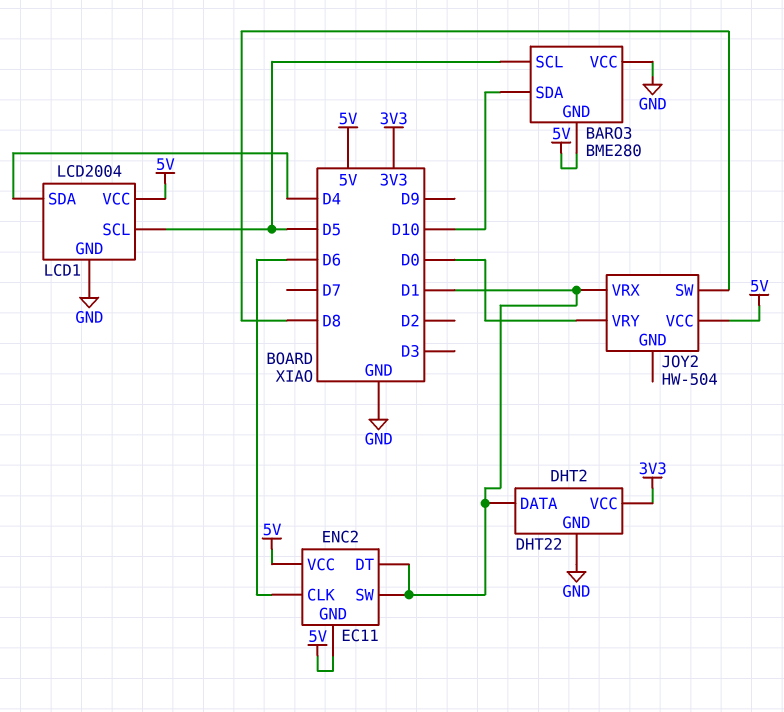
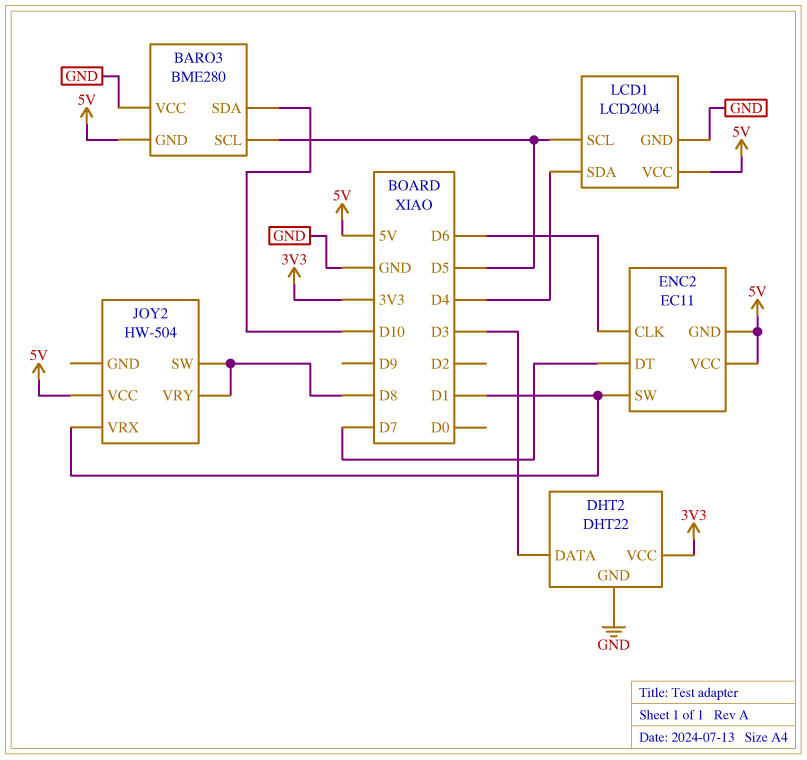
DHT2 pin DATA: D1 -> D3
ENC2 pin DT: D1 -> D7
JOY2 pin VRY: D0 -> D8

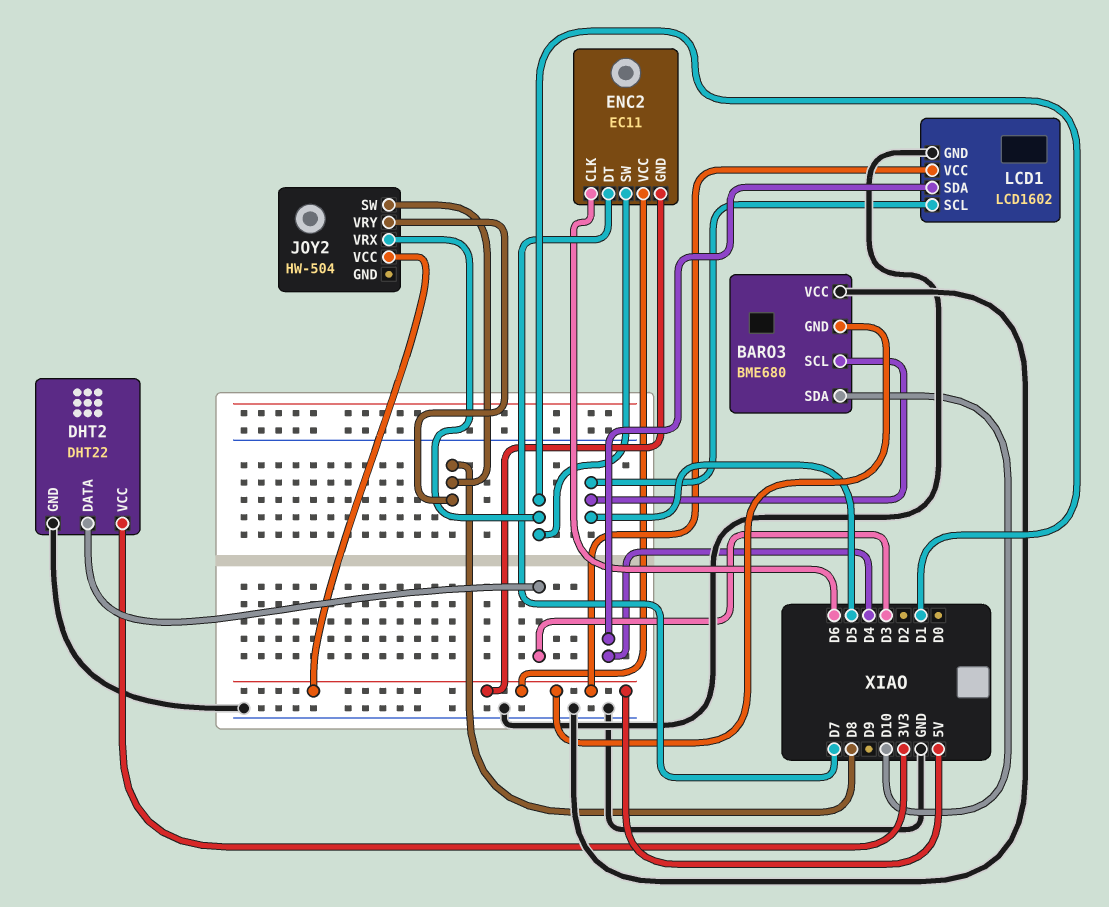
BARO3: BME280 -> BME680
LCD1: LCD2004 -> LCD1602

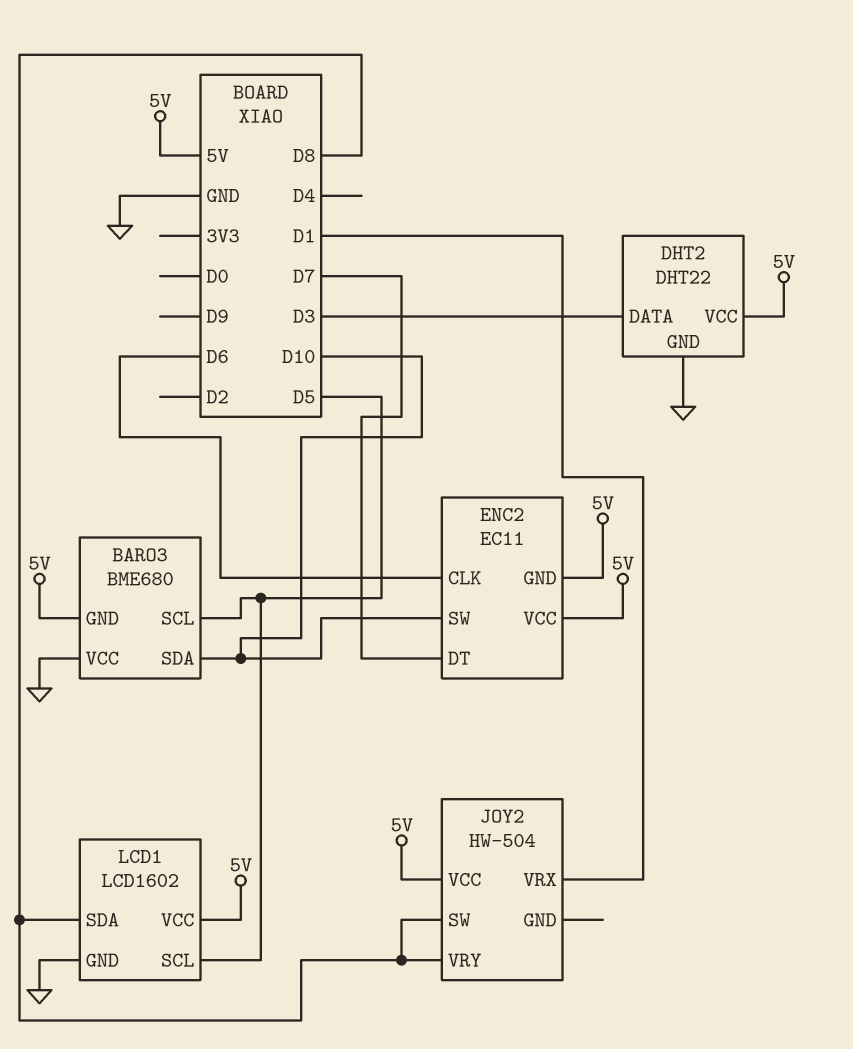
DHT2 pin VCC: 3V3 -> 5V
ENC2 pin SW: D1 -> D10
LCD1 pin SDA: D4 -> D8

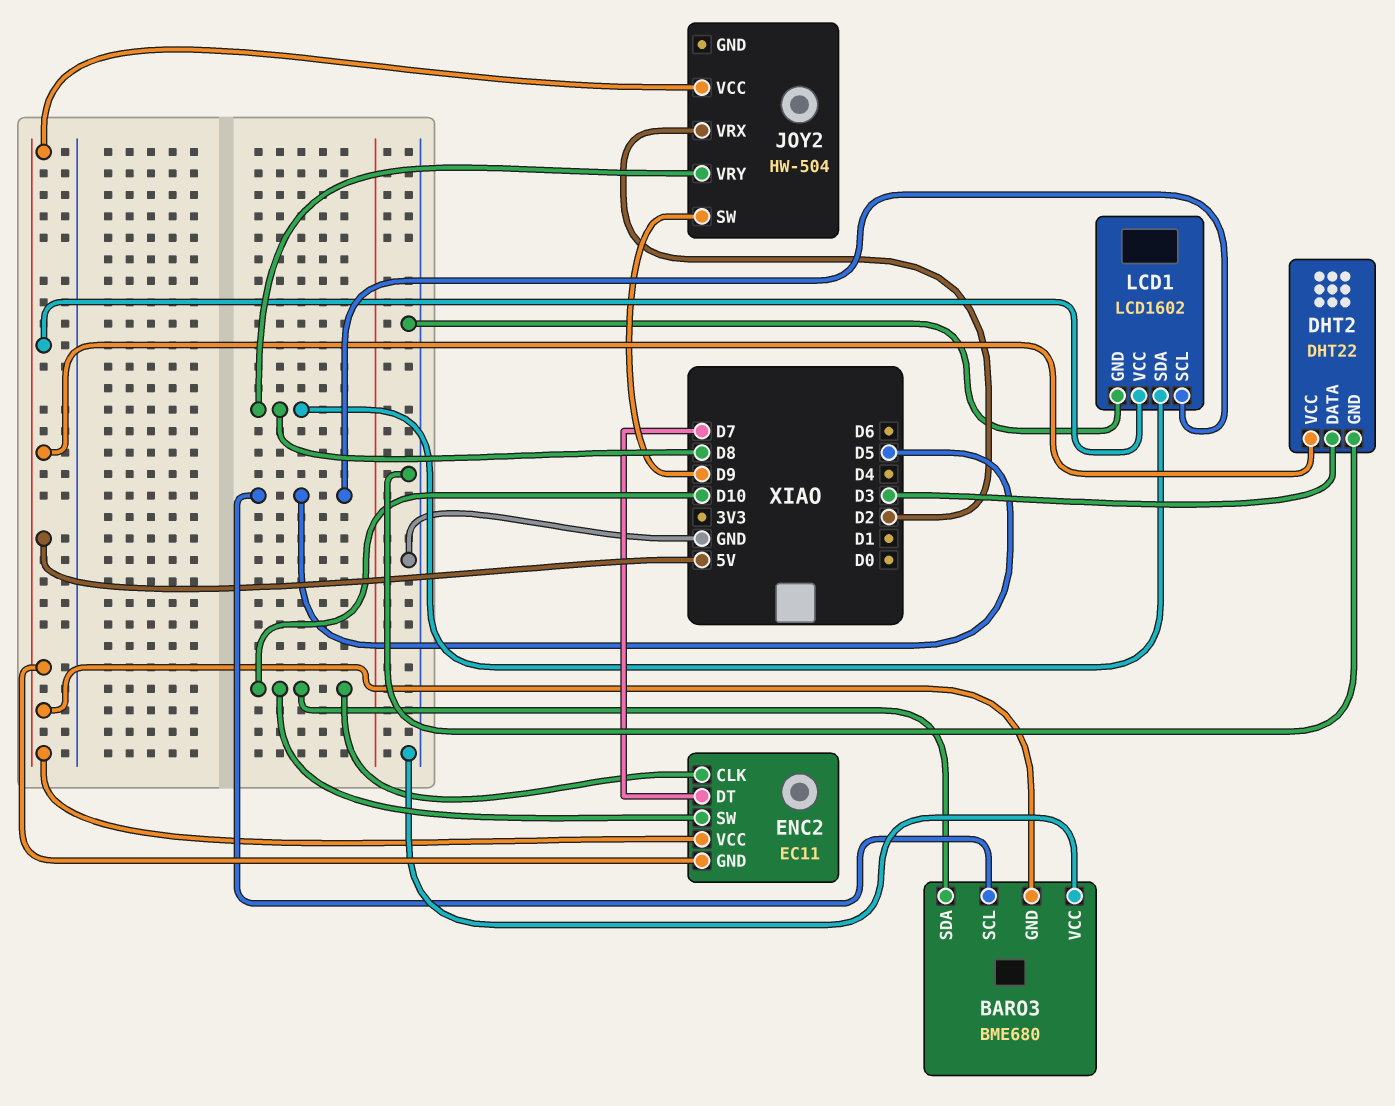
ENC2 pin CLK: D6 -> D10
JOY2 pin SW: D8 -> D9
JOY2 pin VRX: D1 -> D2

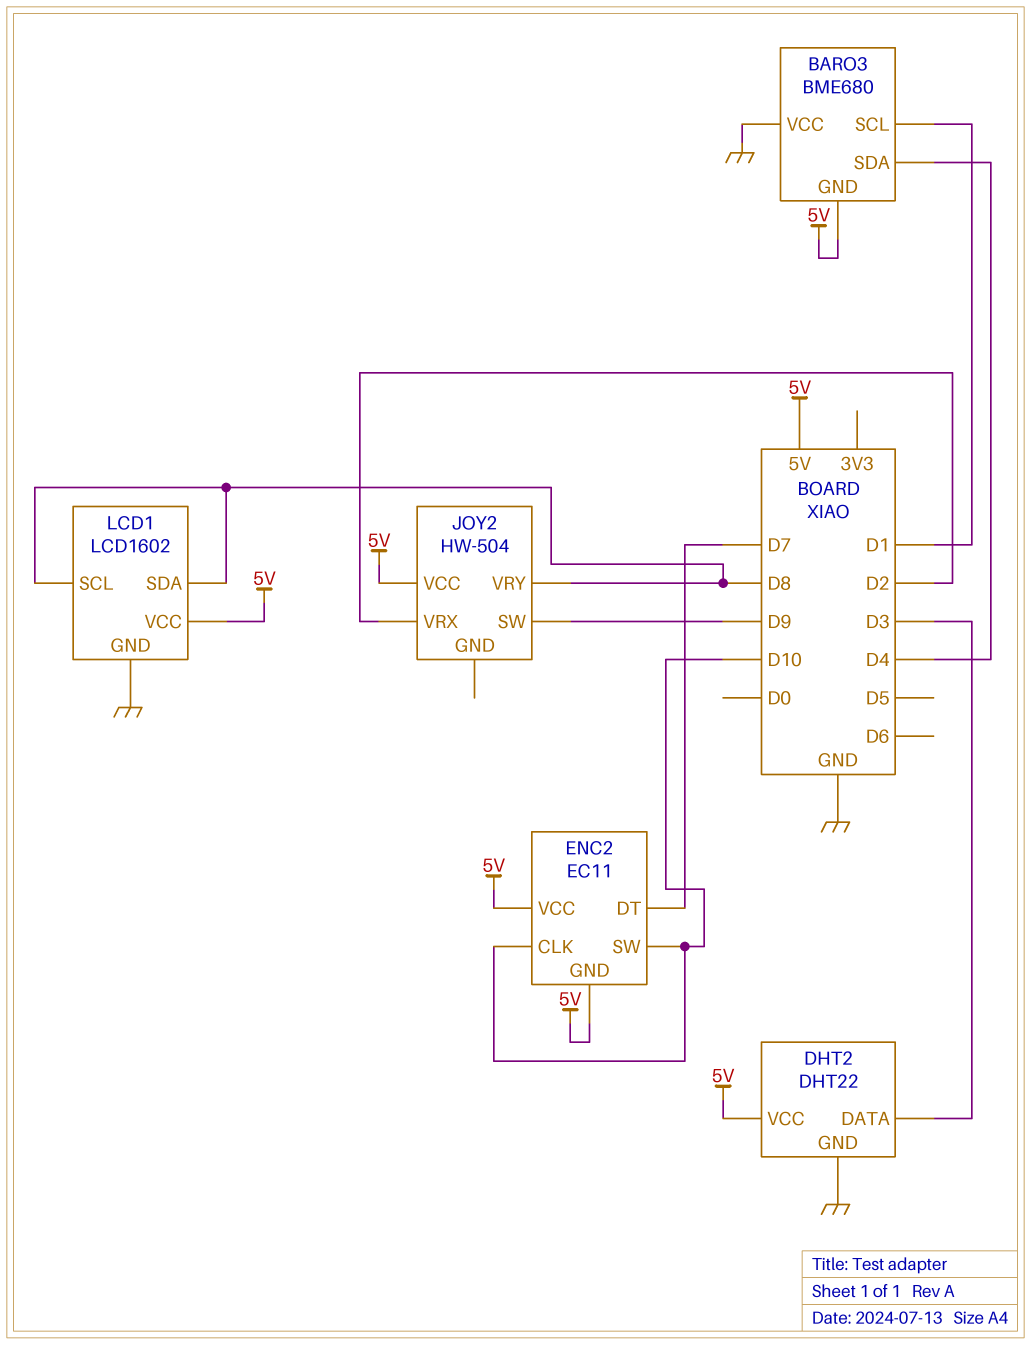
BARO3 pin SCL: D5 -> D1
BARO3 pin SDA: D10 -> D4
LCD1 pin SCL: D5 -> D8

